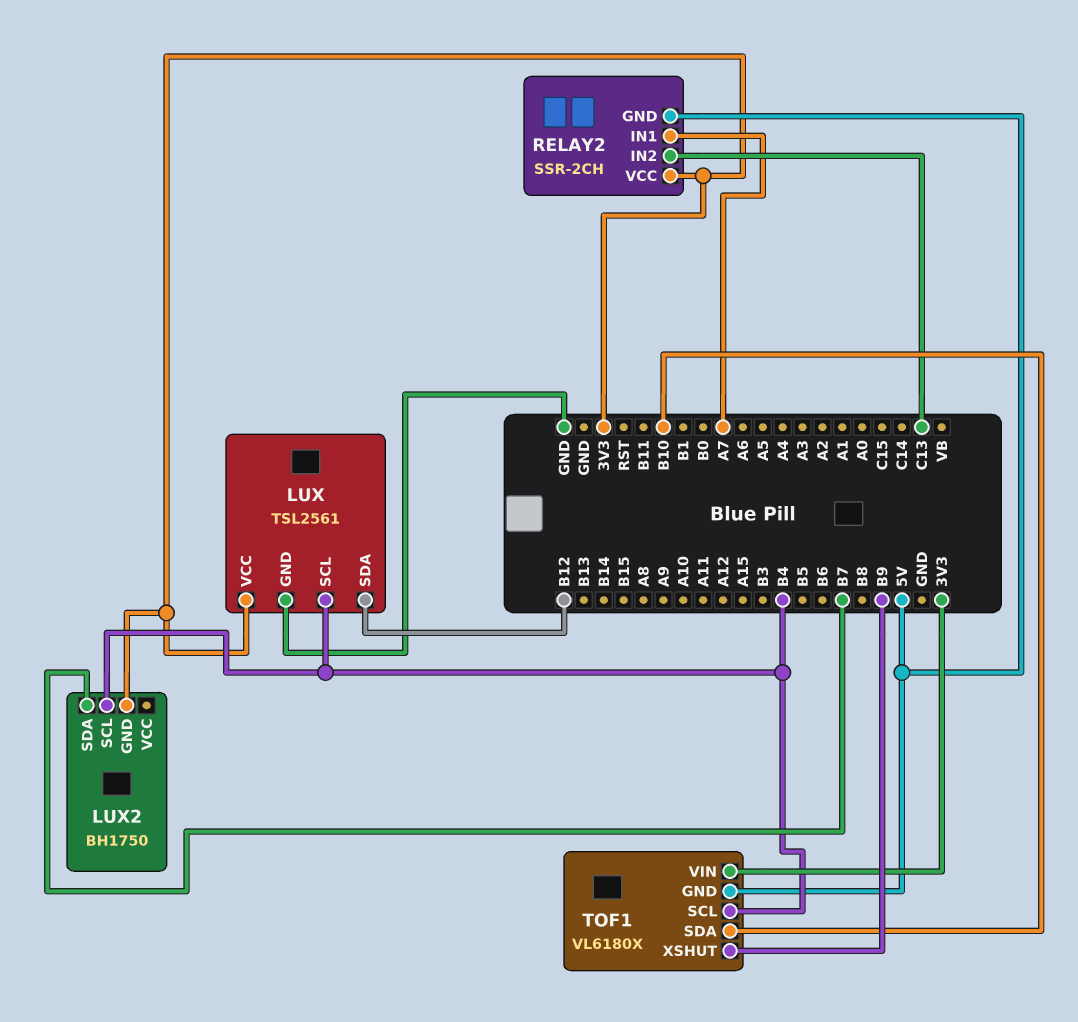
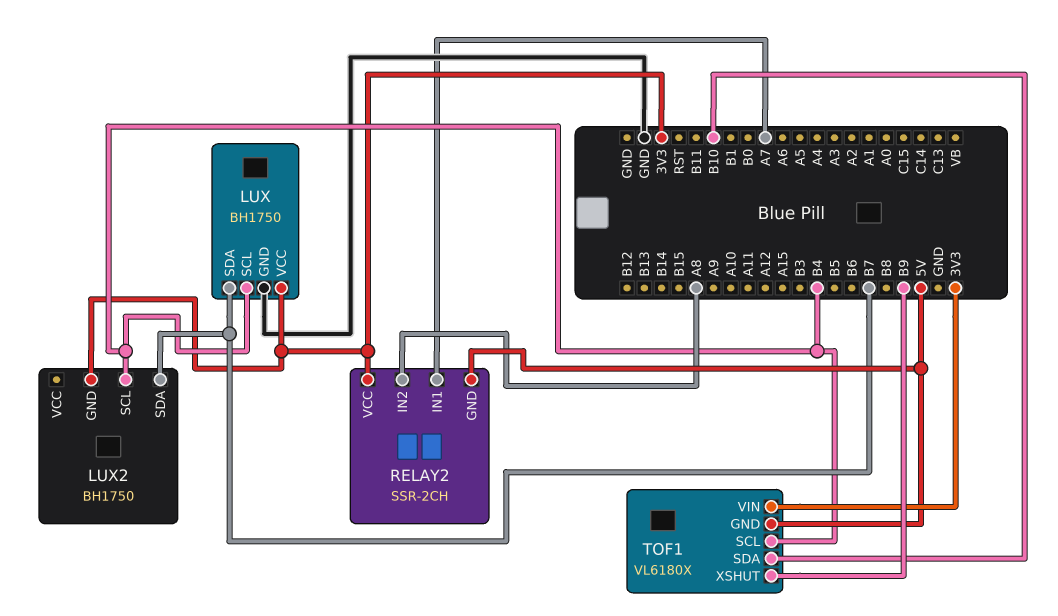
LUX: TSL2561 -> BH1750
LUX pin SDA: B12 -> B7
RELAY2 pin IN2: C13 -> A8

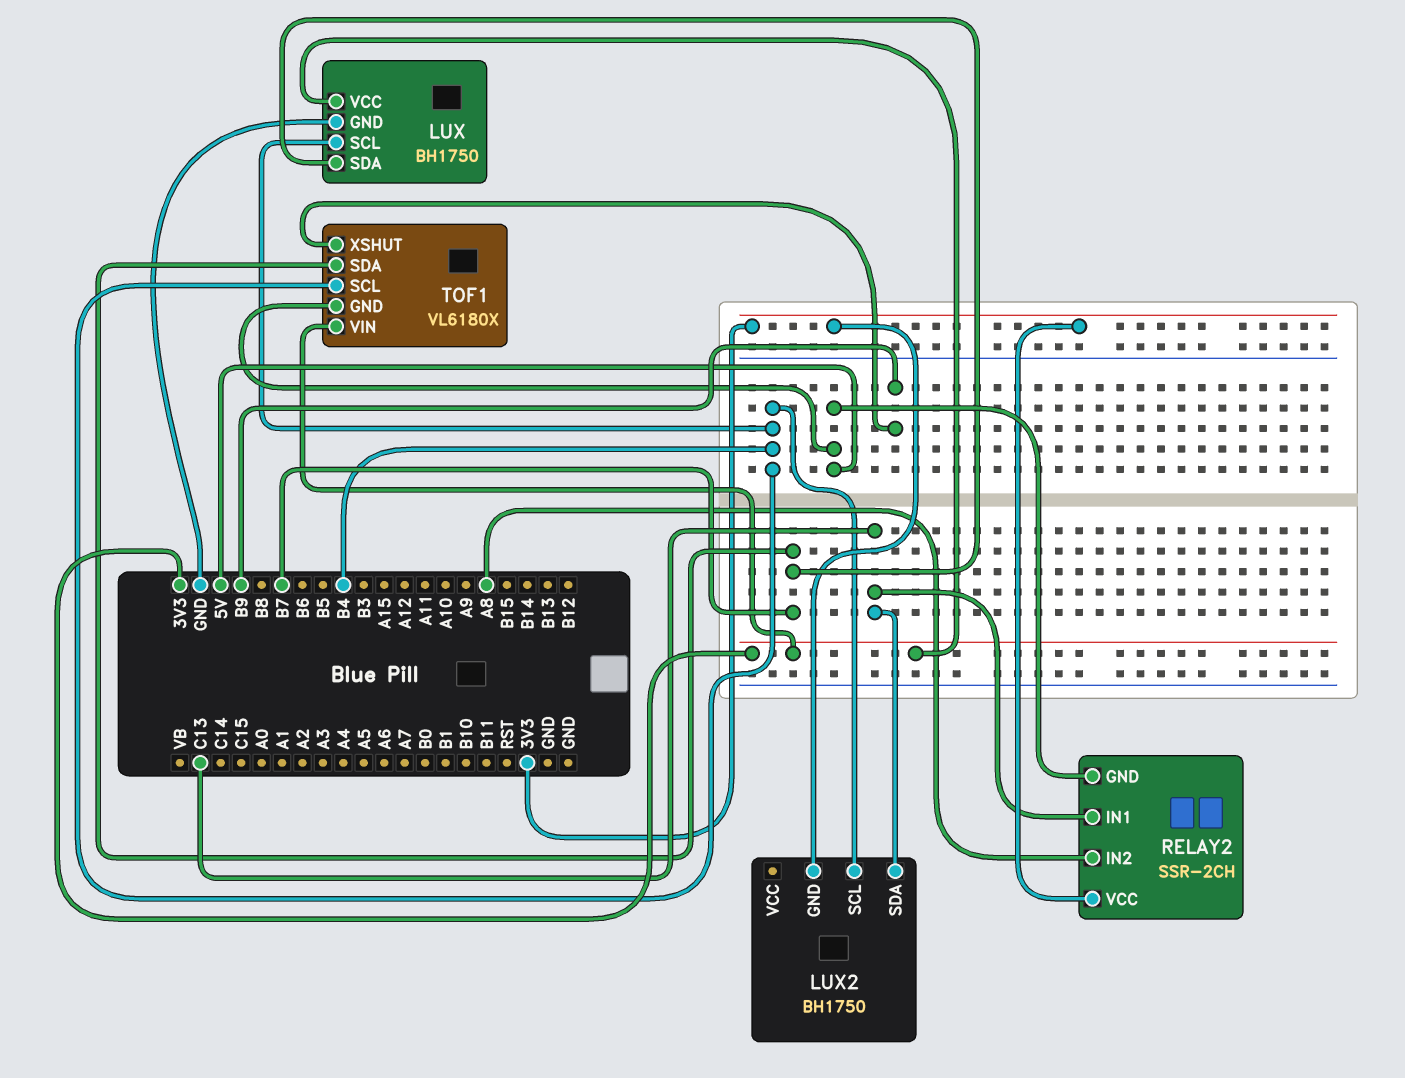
LUX2 pin SDA: B7 -> C13
RELAY2 pin IN1: A7 -> C13
TOF1 pin SDA: B10 -> B7

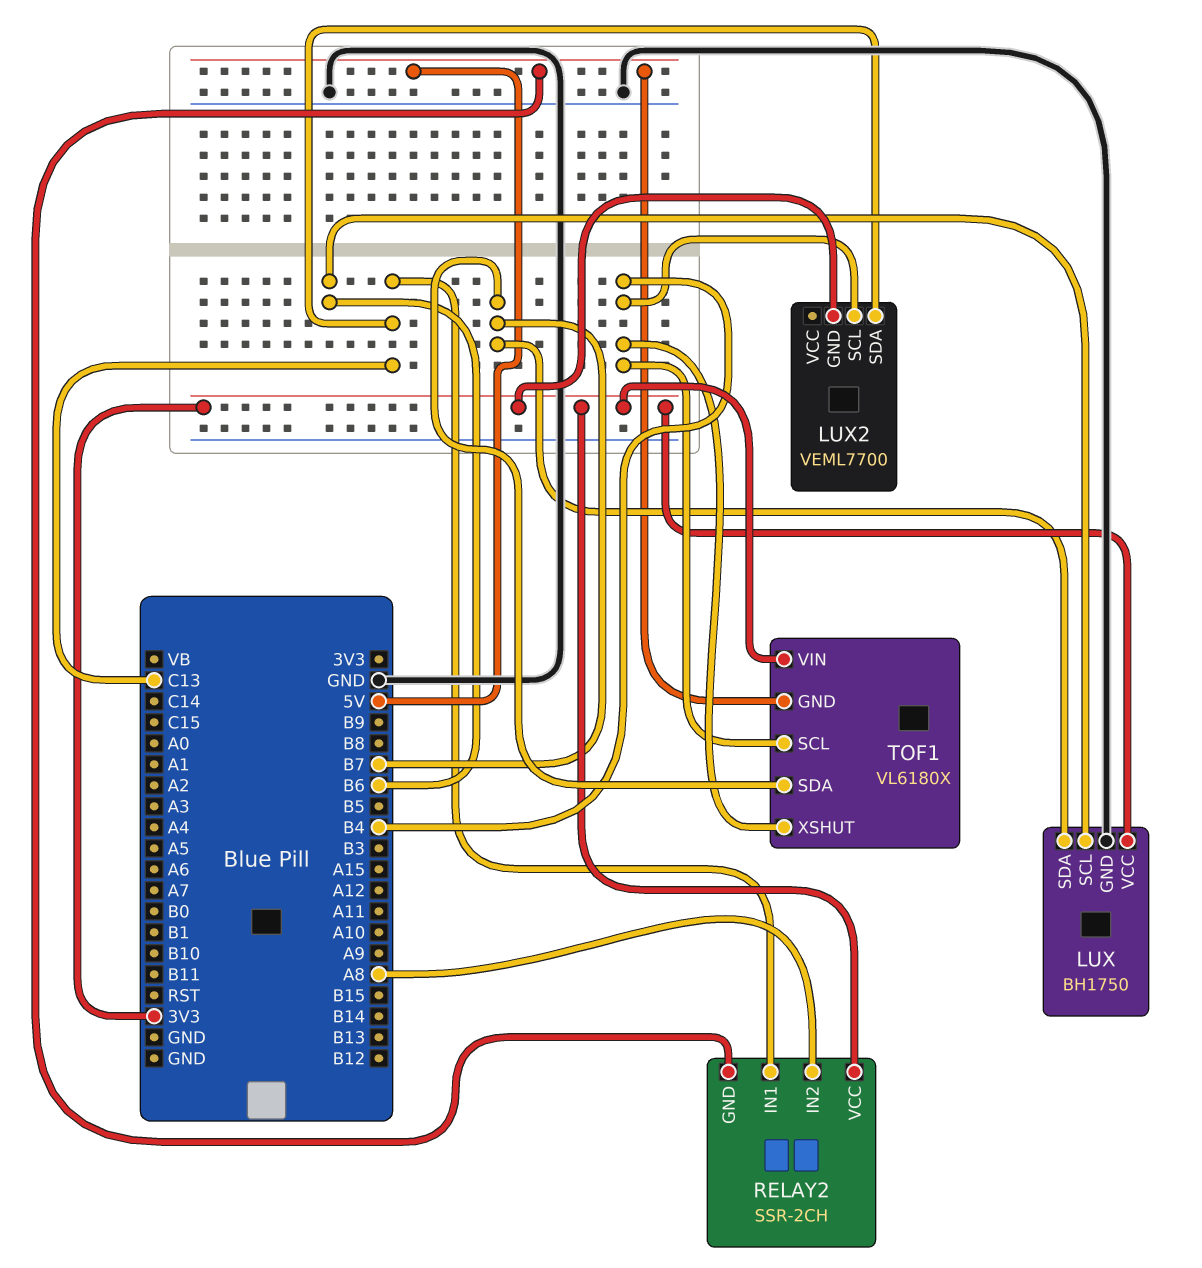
LUX pin SCL: B4 -> B6
LUX2: BH1750 -> VEML7700
TOF1 pin XSHUT: B9 -> B4

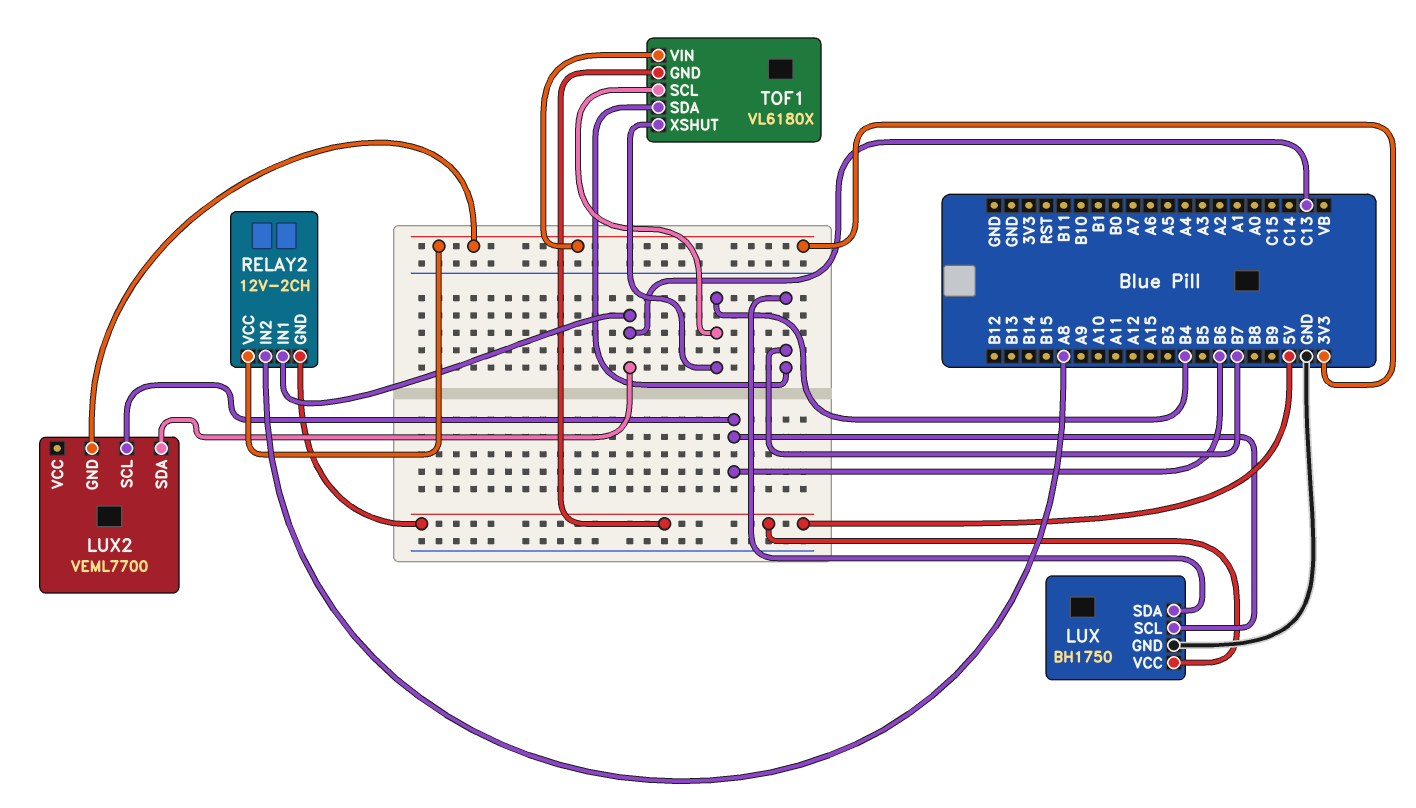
LUX pin VCC: 3V3 -> 5V
LUX2 pin SCL: B4 -> B6
RELAY2: SSR-2CH -> 12V-2CH

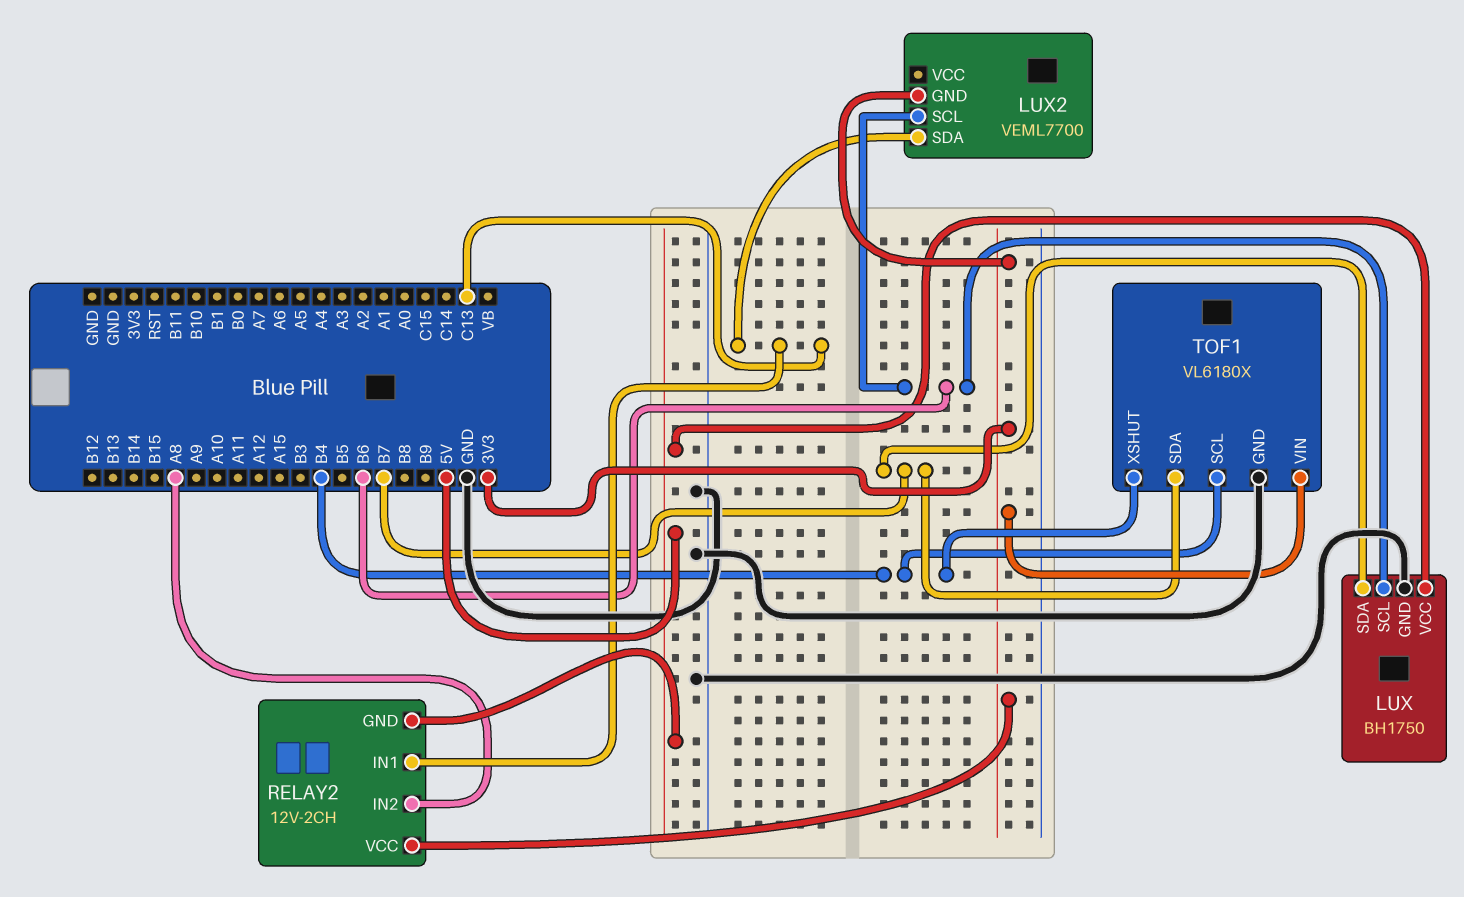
TOF1 pin GND: 5V -> GND

